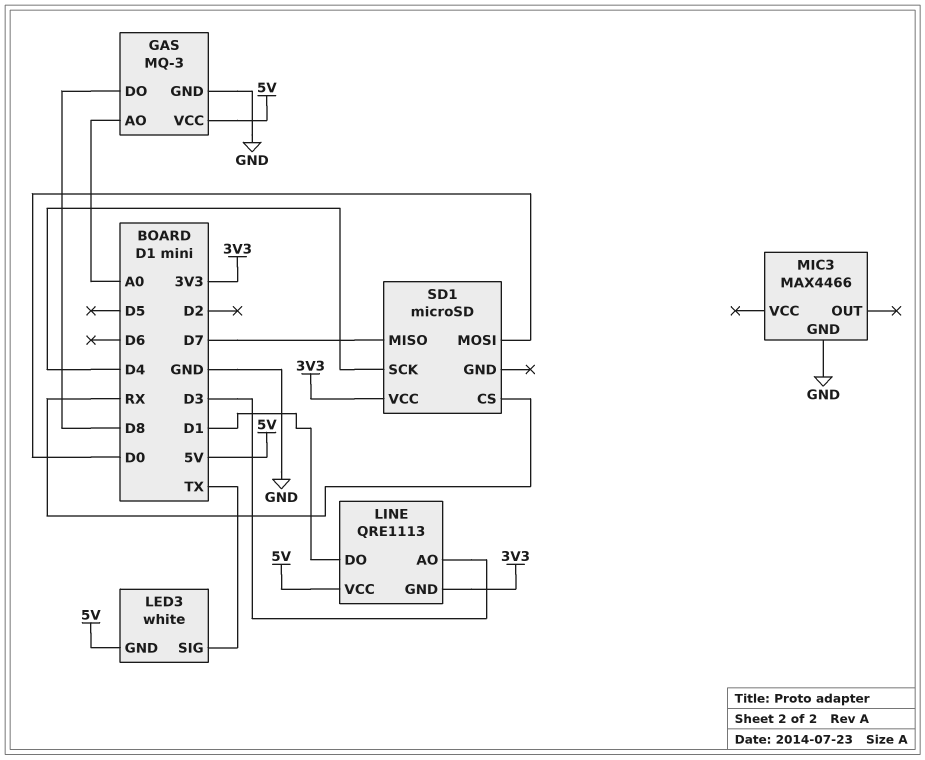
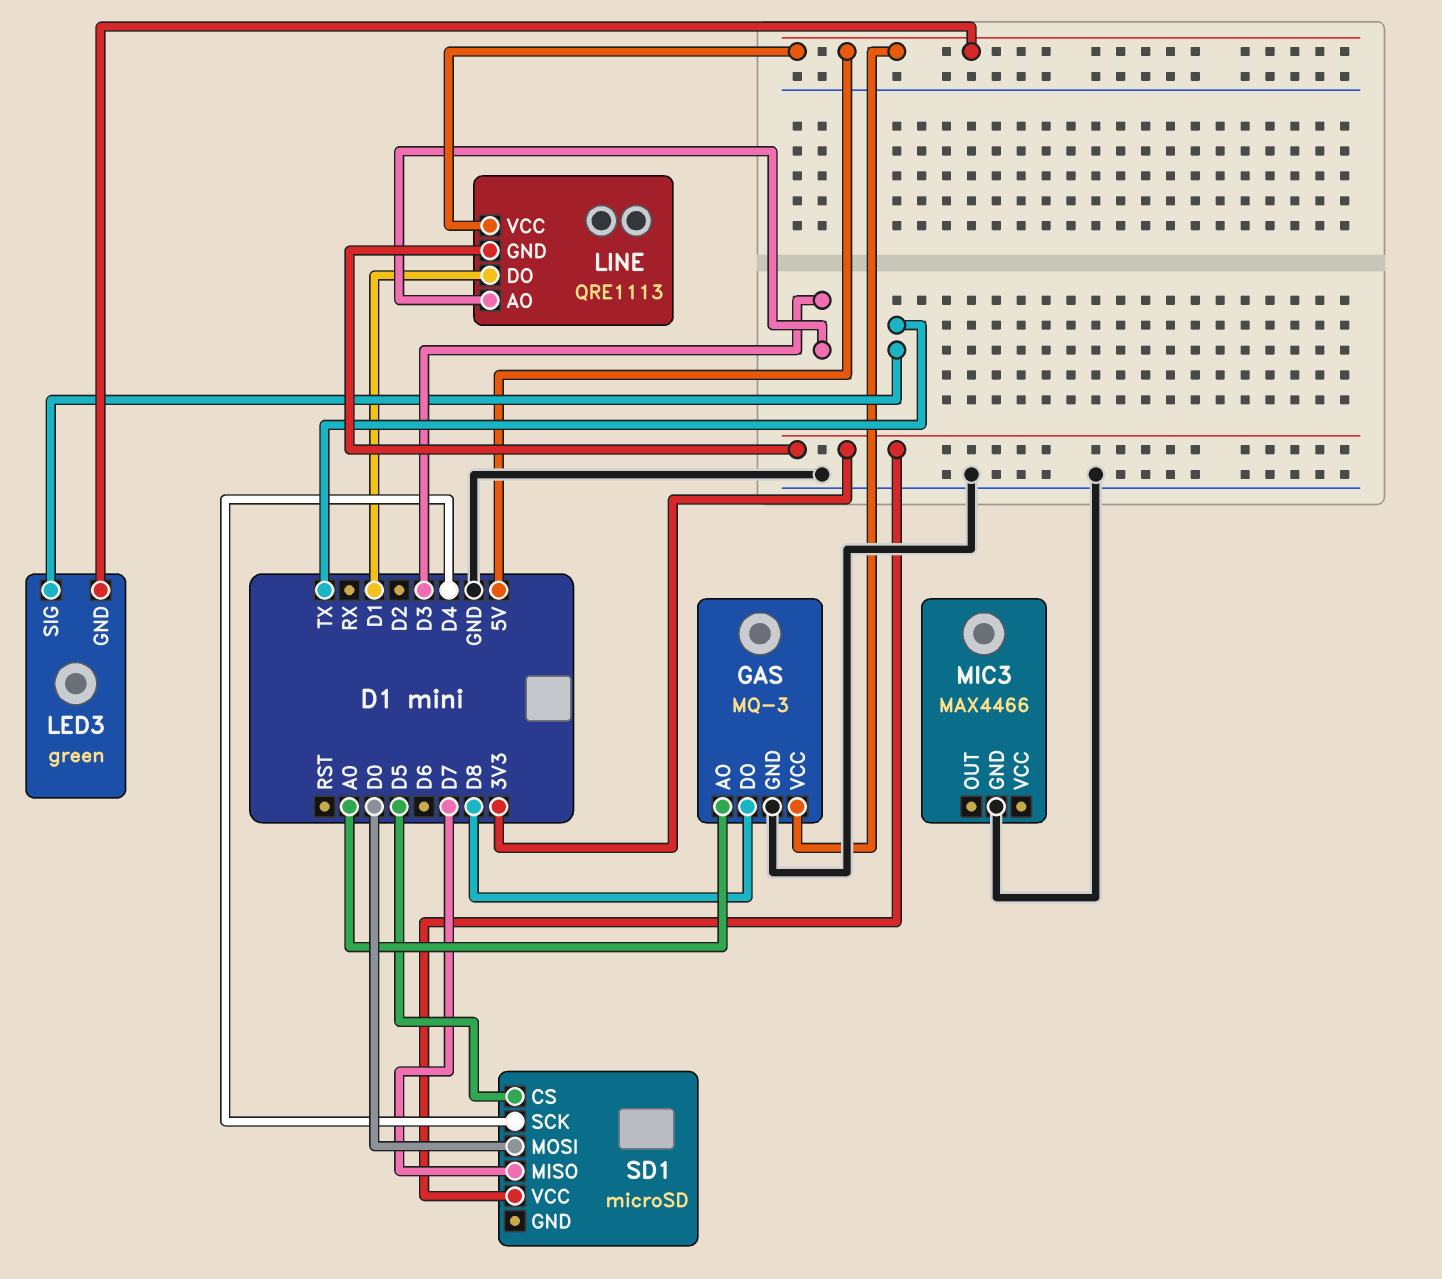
LED3: white -> green
SD1 pin CS: RX -> D5

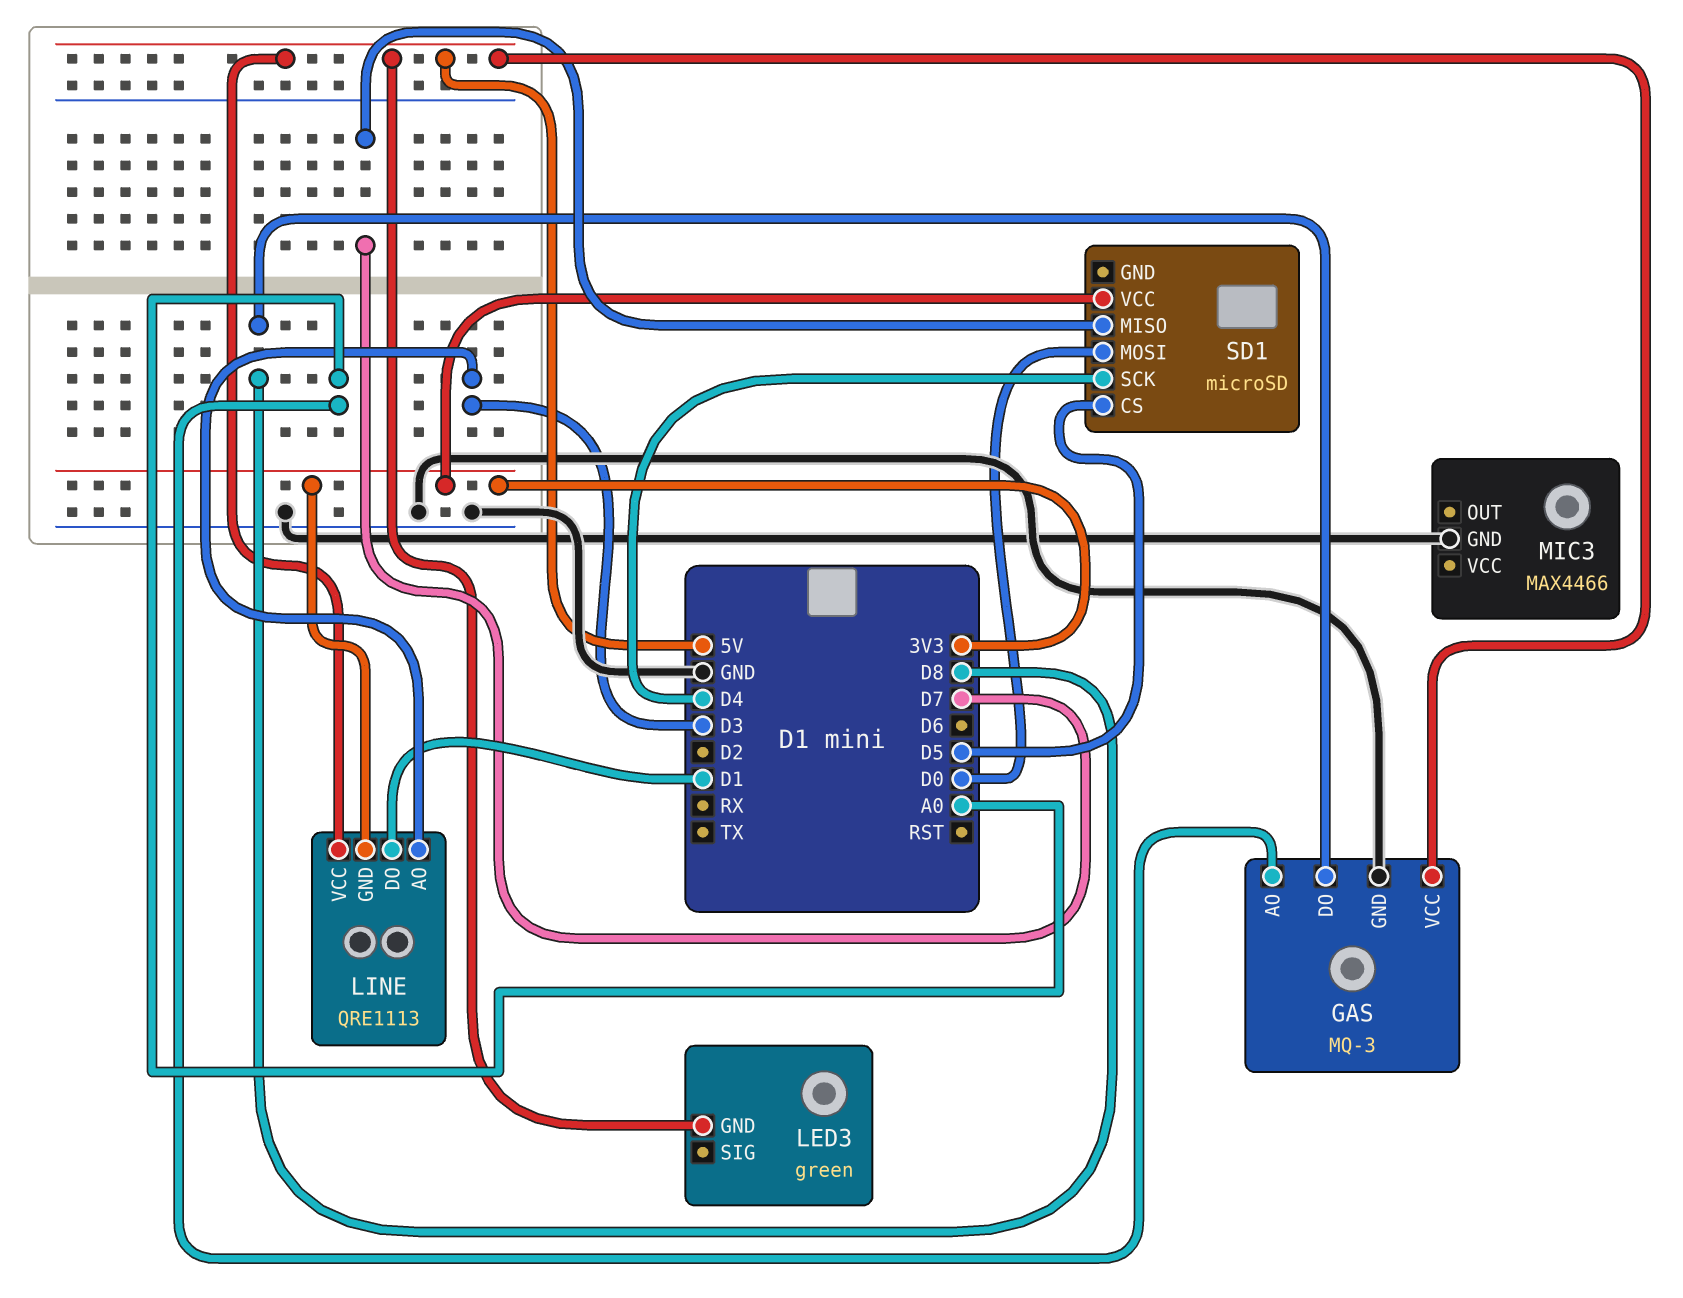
LED3 pin SIG: TX -> none

